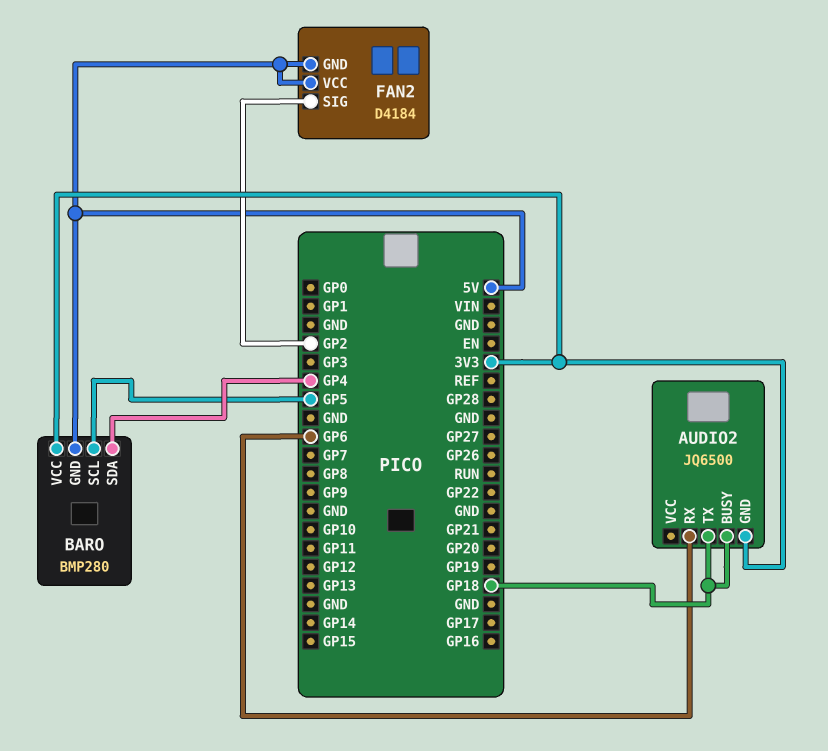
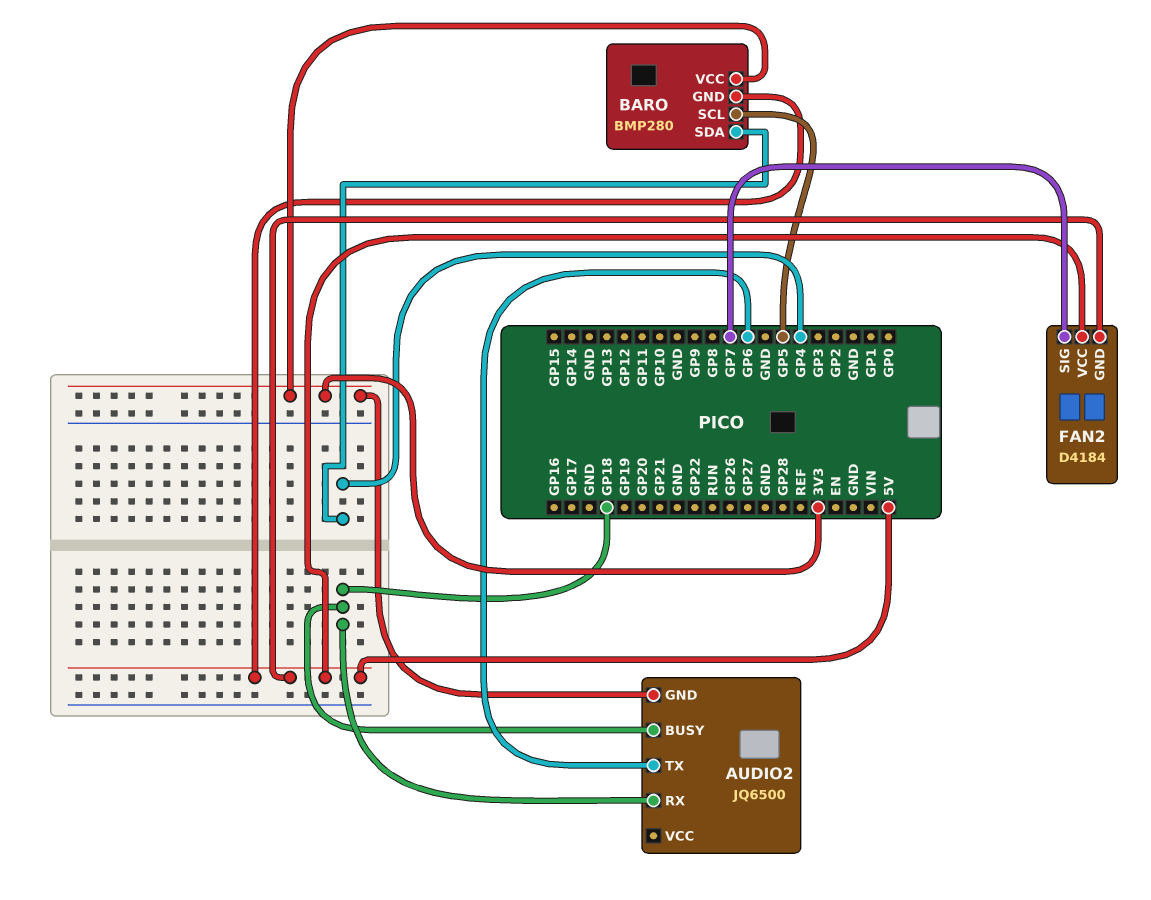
AUDIO2 pin RX: GP6 -> GP18
AUDIO2 pin TX: GP18 -> GP6
FAN2 pin SIG: GP2 -> GP7

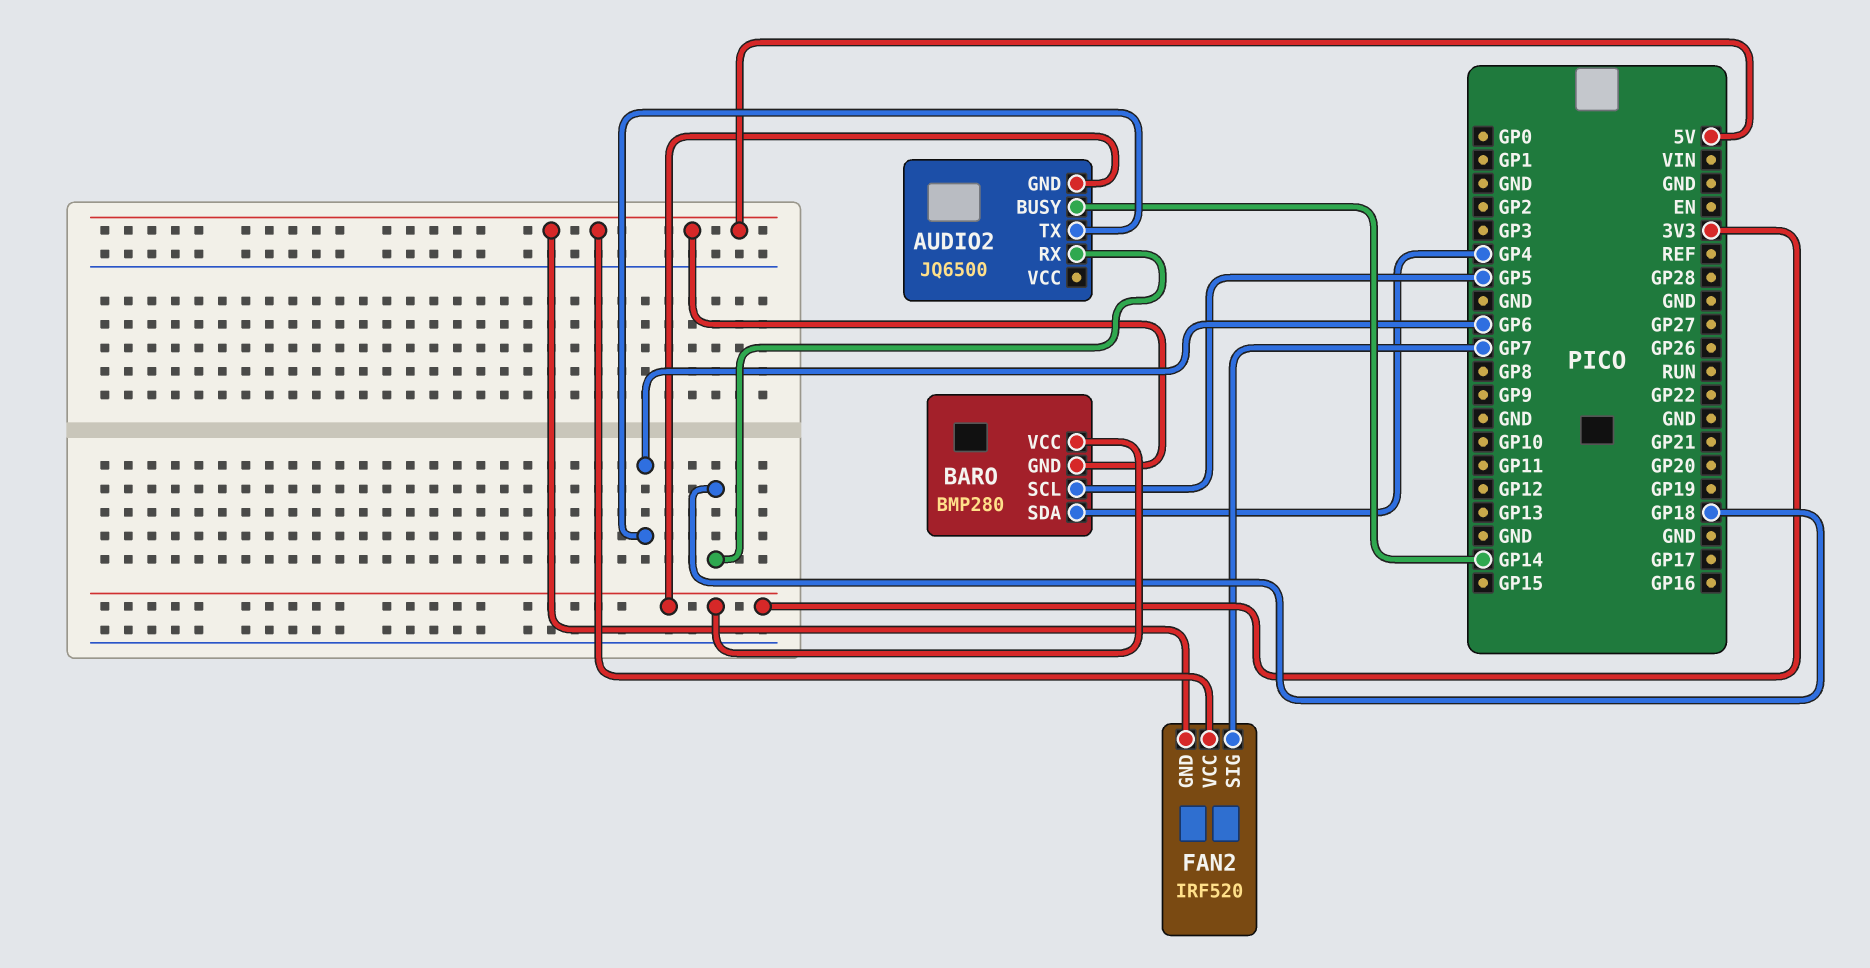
AUDIO2 pin BUSY: GP18 -> GP14
FAN2: D4184 -> IRF520

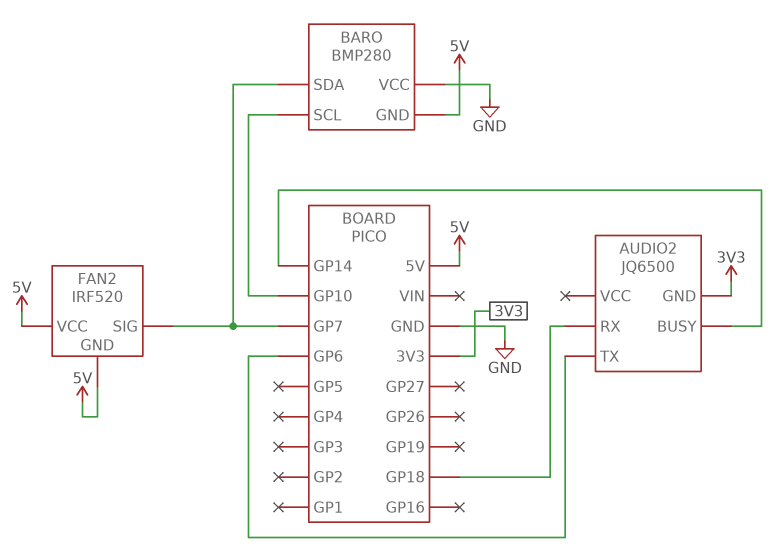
BARO pin SCL: GP5 -> GP10
BARO pin SDA: GP4 -> GP7
BARO pin VCC: 3V3 -> GND

